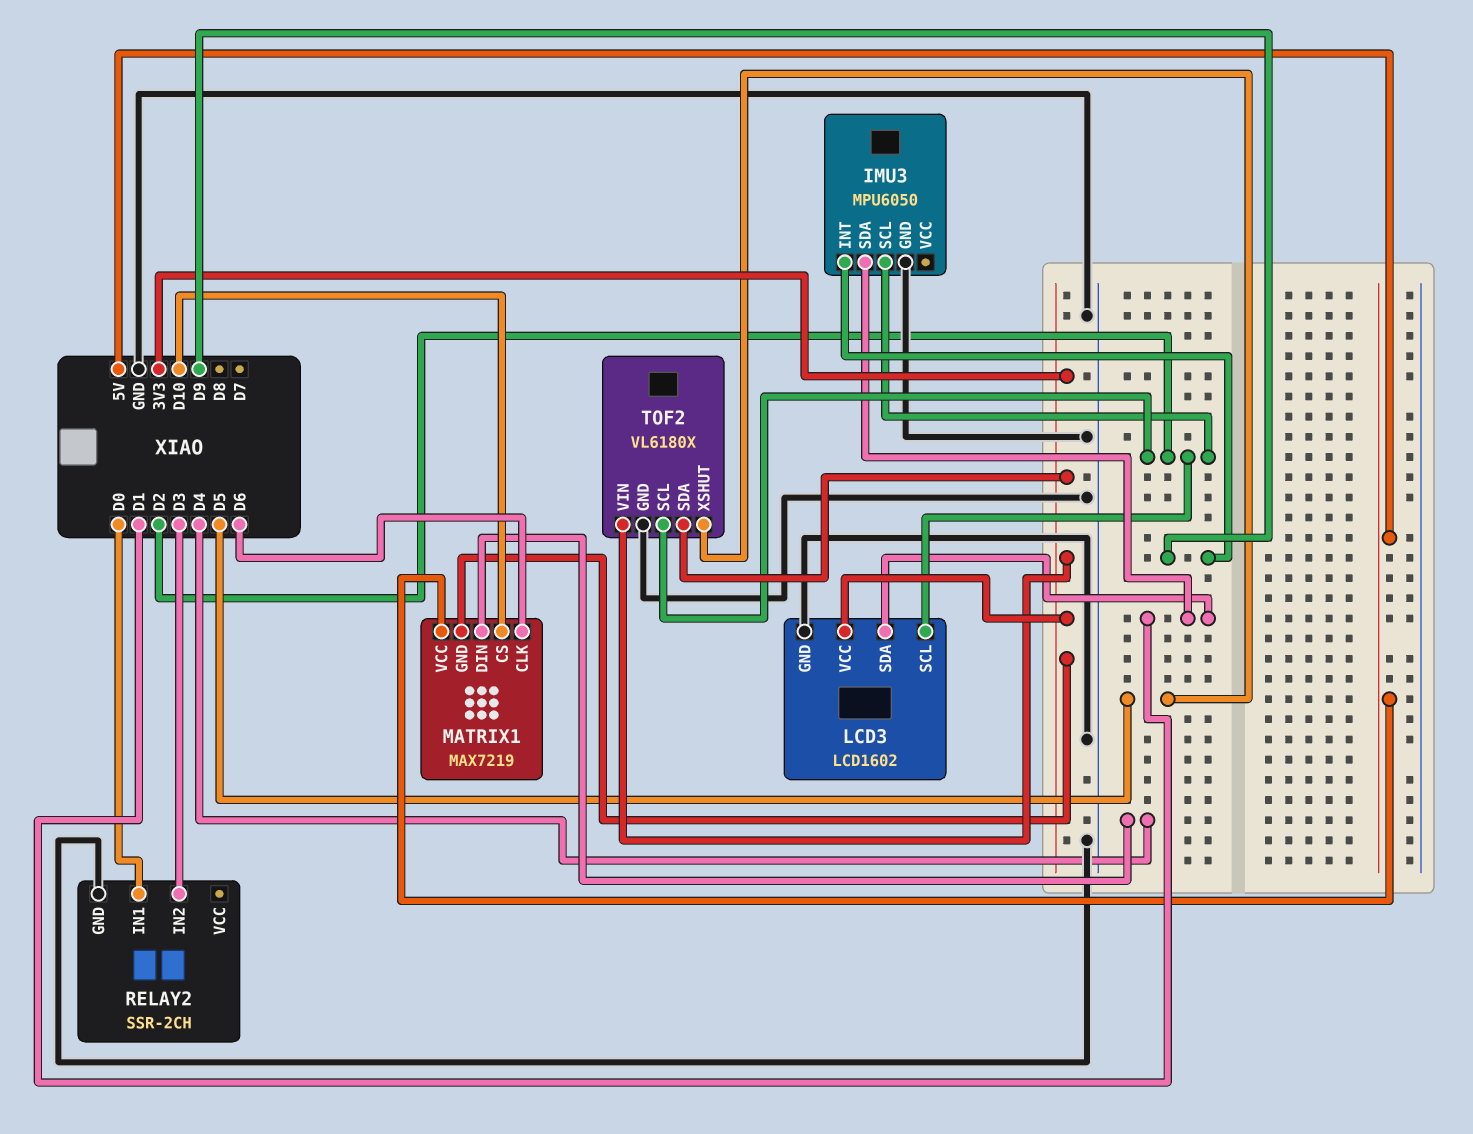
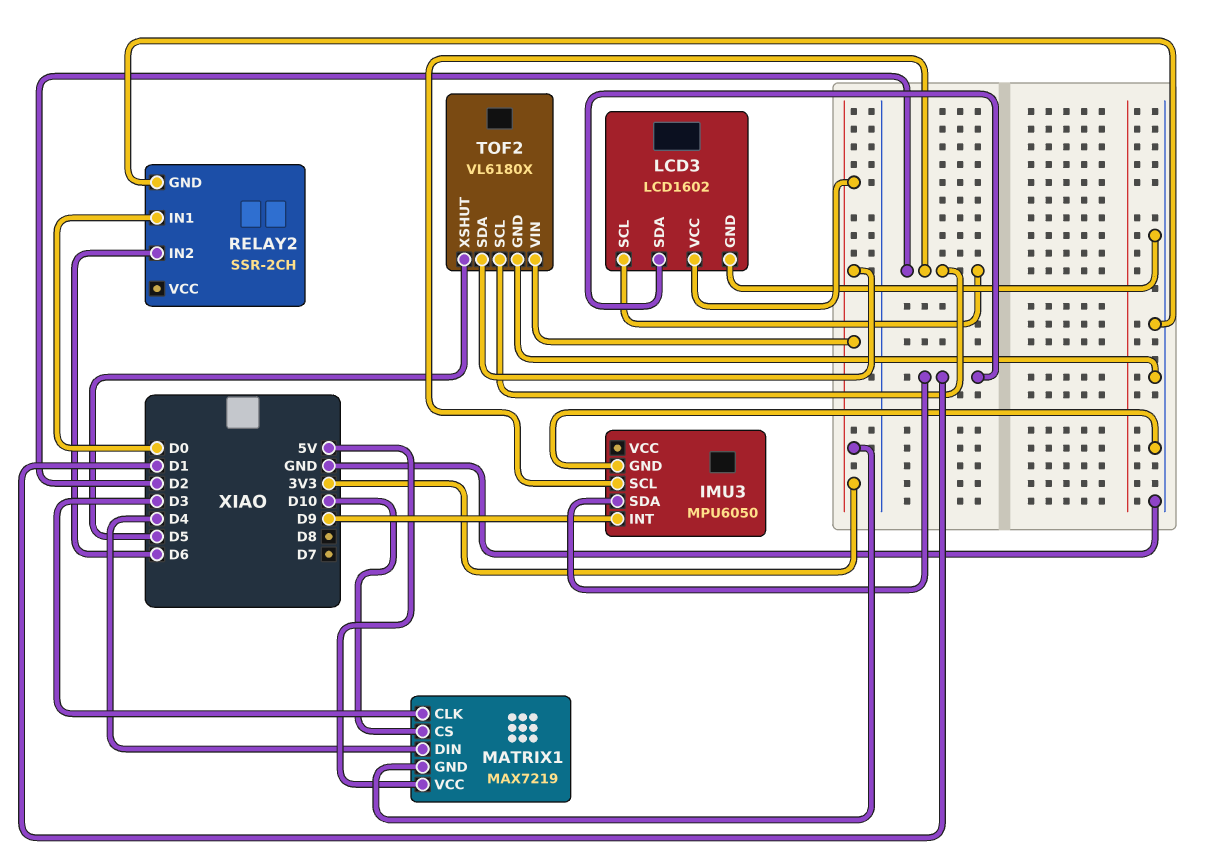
MATRIX1 pin CLK: D6 -> D3
RELAY2 pin IN2: D3 -> D6

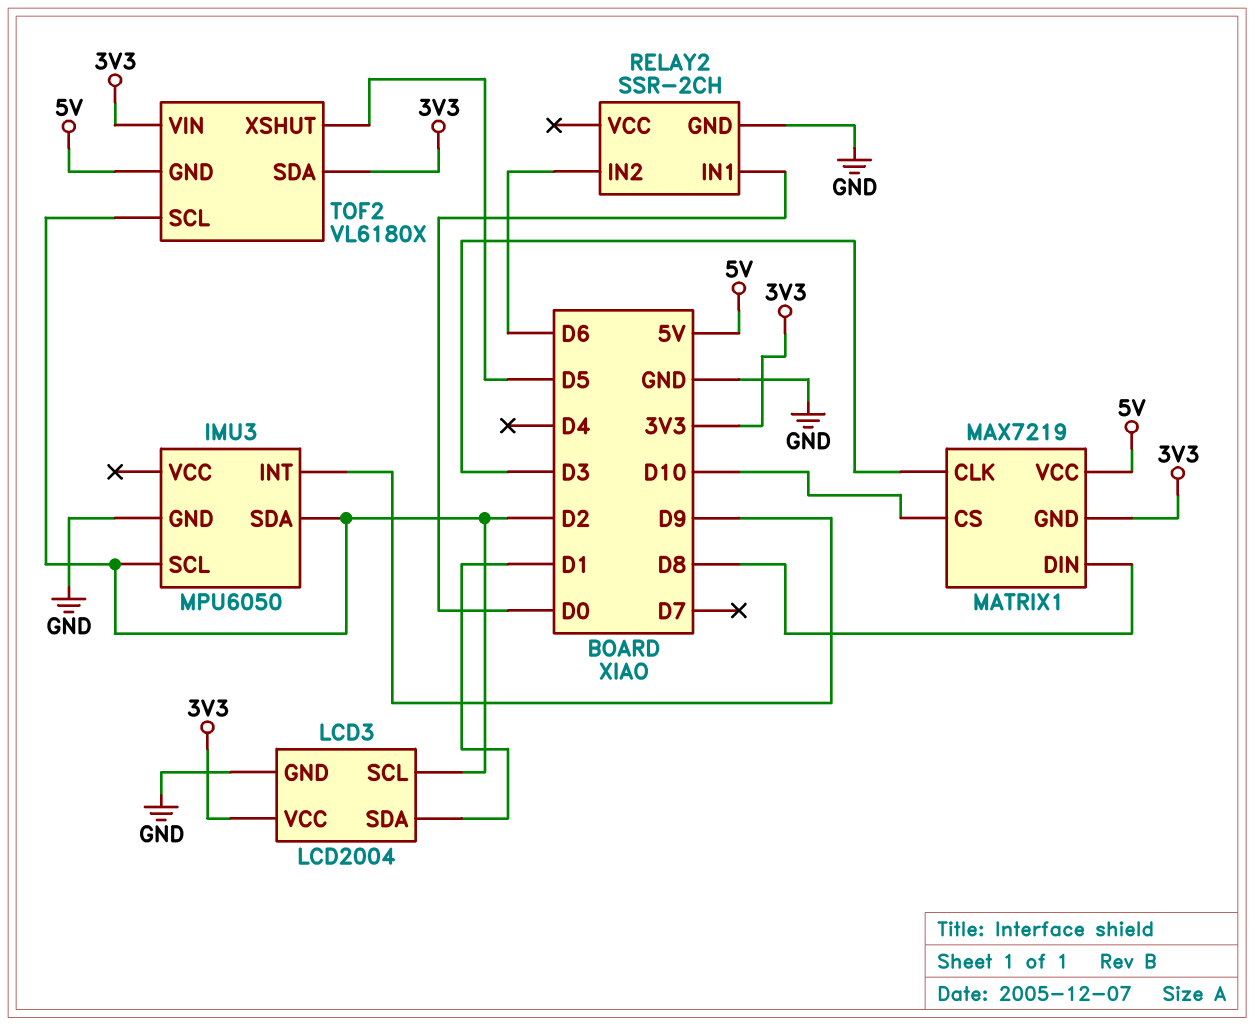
IMU3 pin SDA: D1 -> D2
LCD3: LCD1602 -> LCD2004
MATRIX1 pin DIN: D4 -> D8
TOF2 pin GND: GND -> 5V

